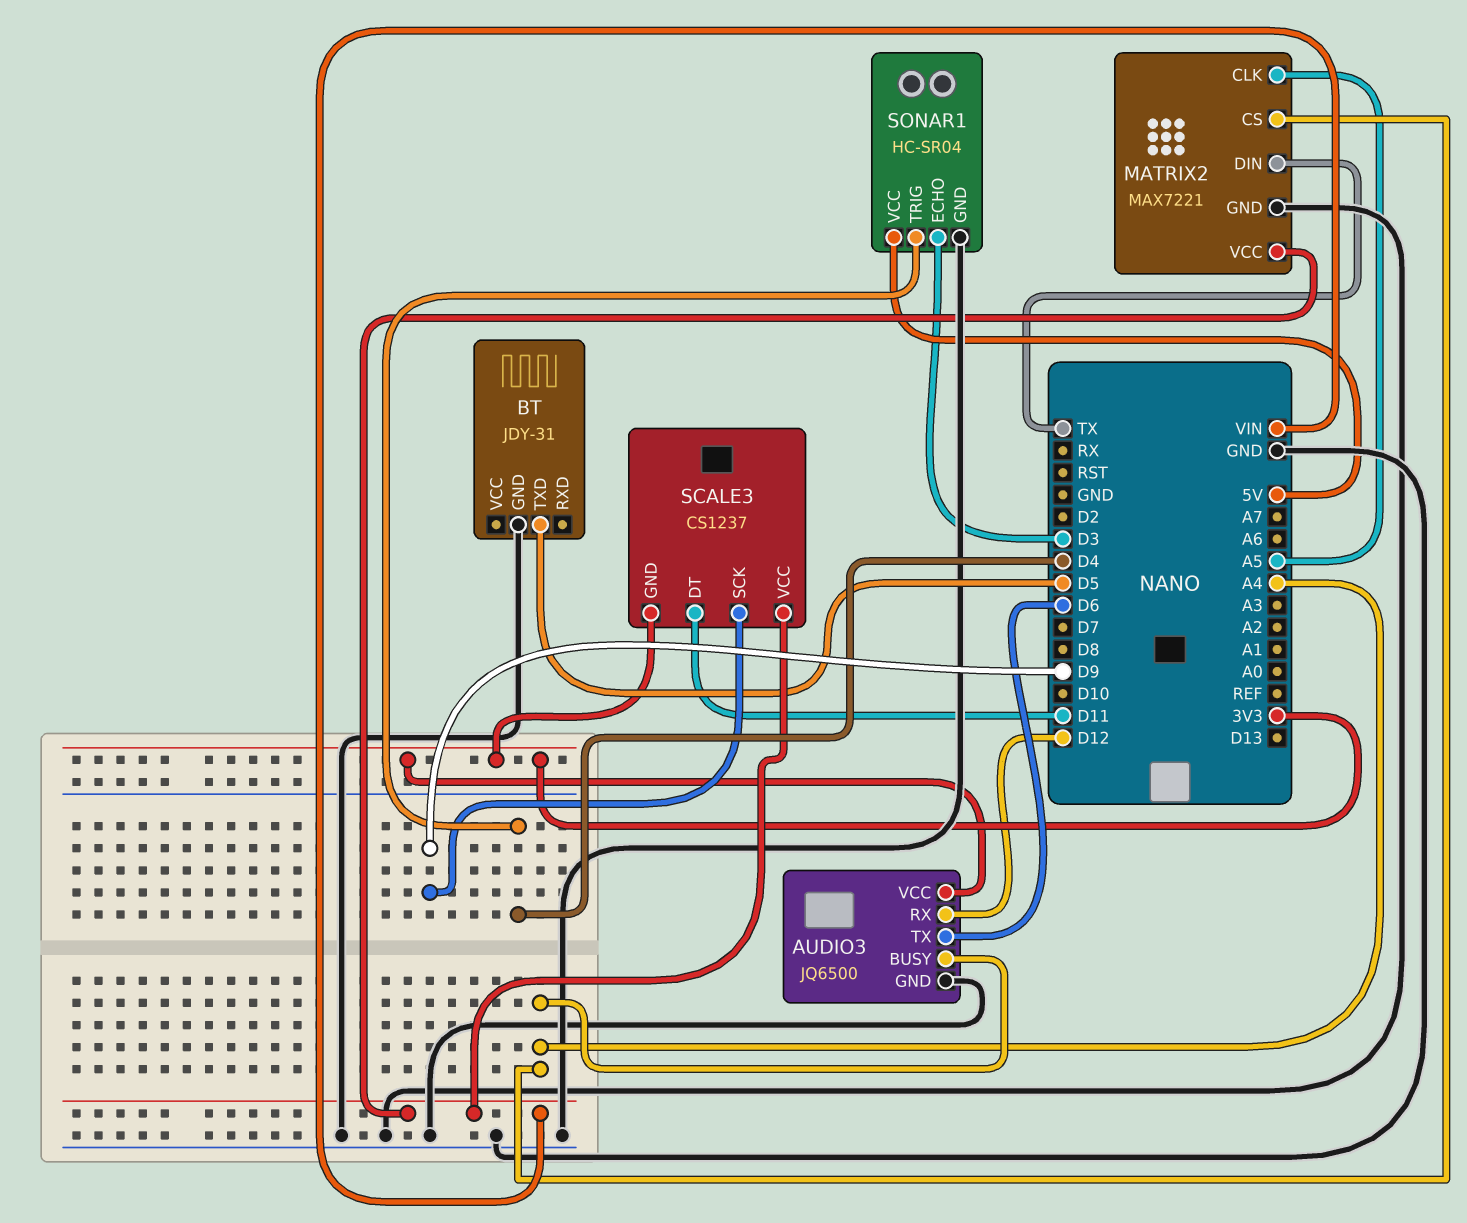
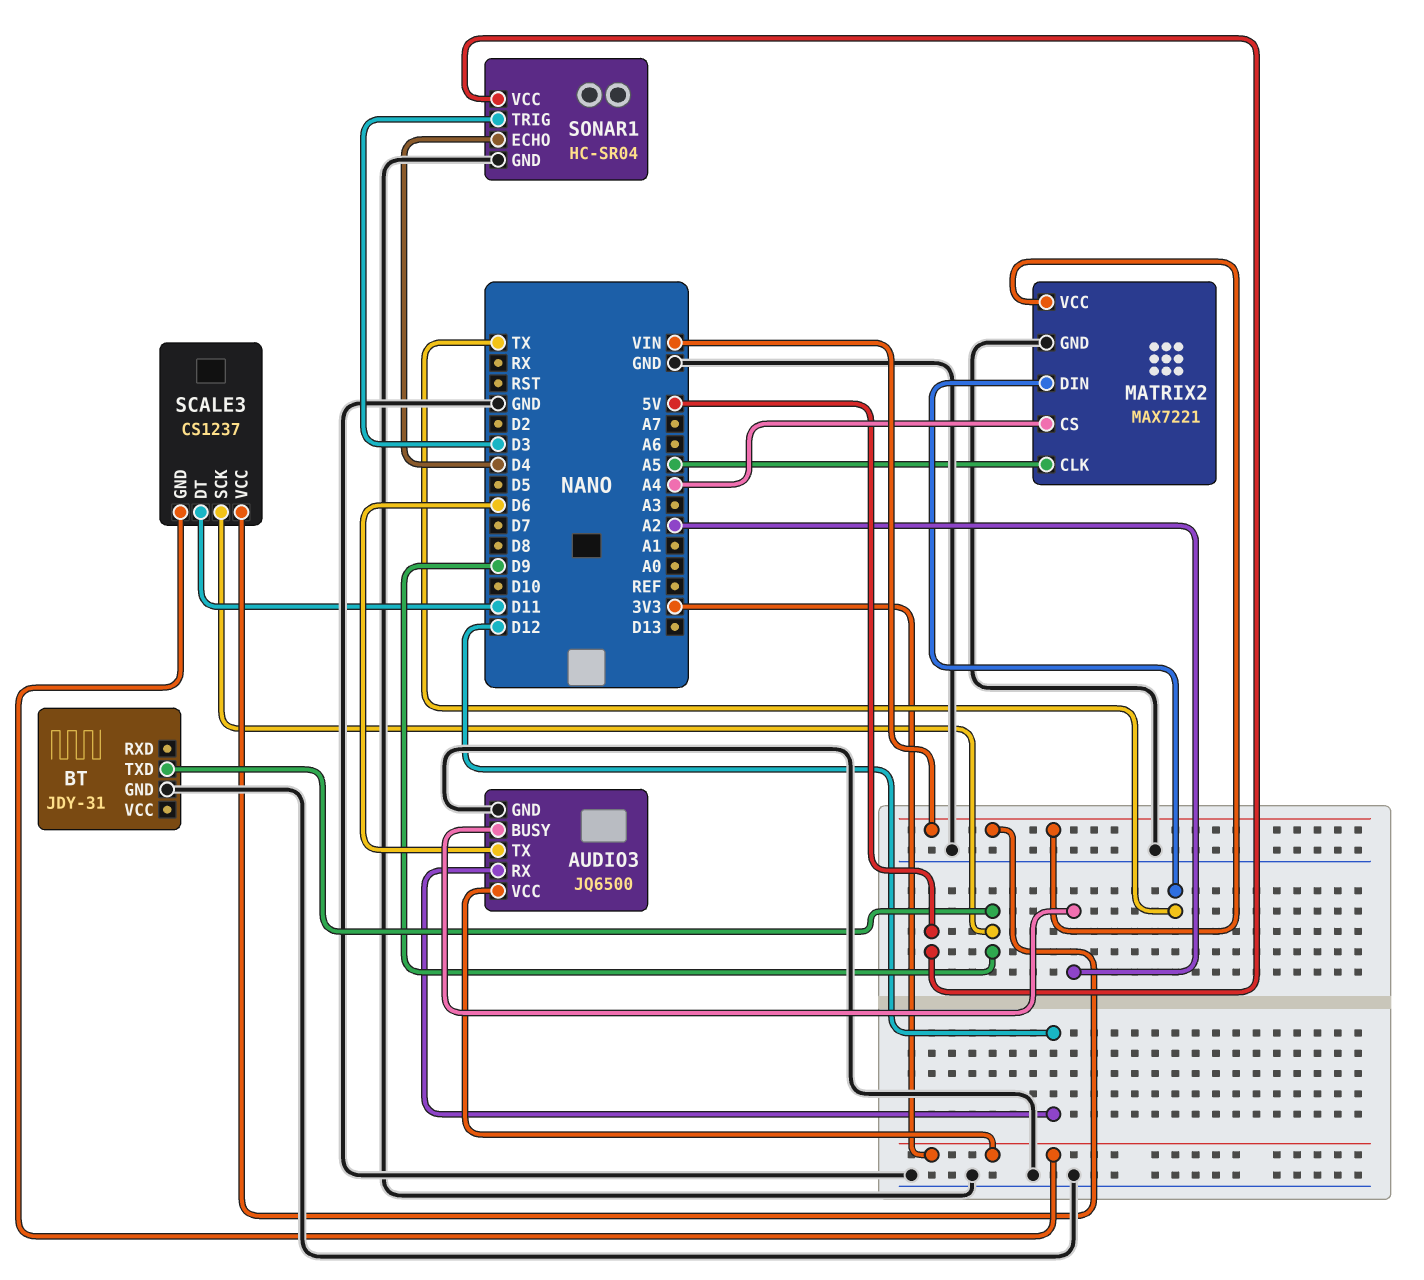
AUDIO3 pin BUSY: A4 -> A2
BT pin TXD: D5 -> D9
SONAR1 pin ECHO: D3 -> D4
SONAR1 pin TRIG: D4 -> D3

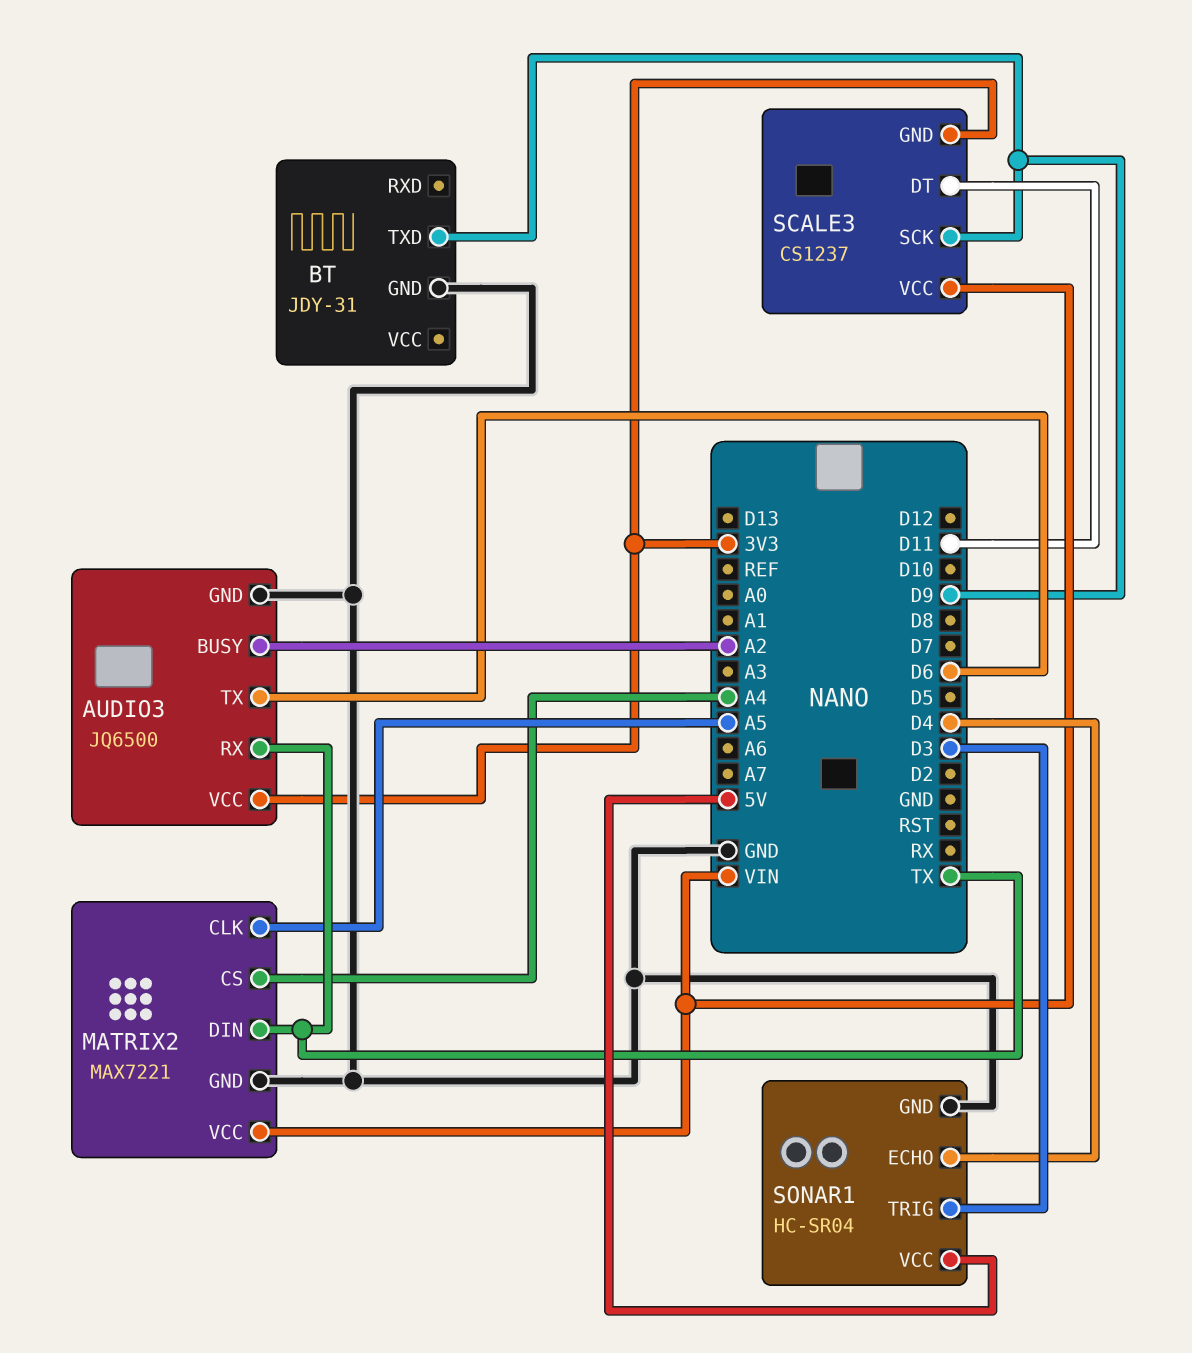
AUDIO3 pin RX: D12 -> TX

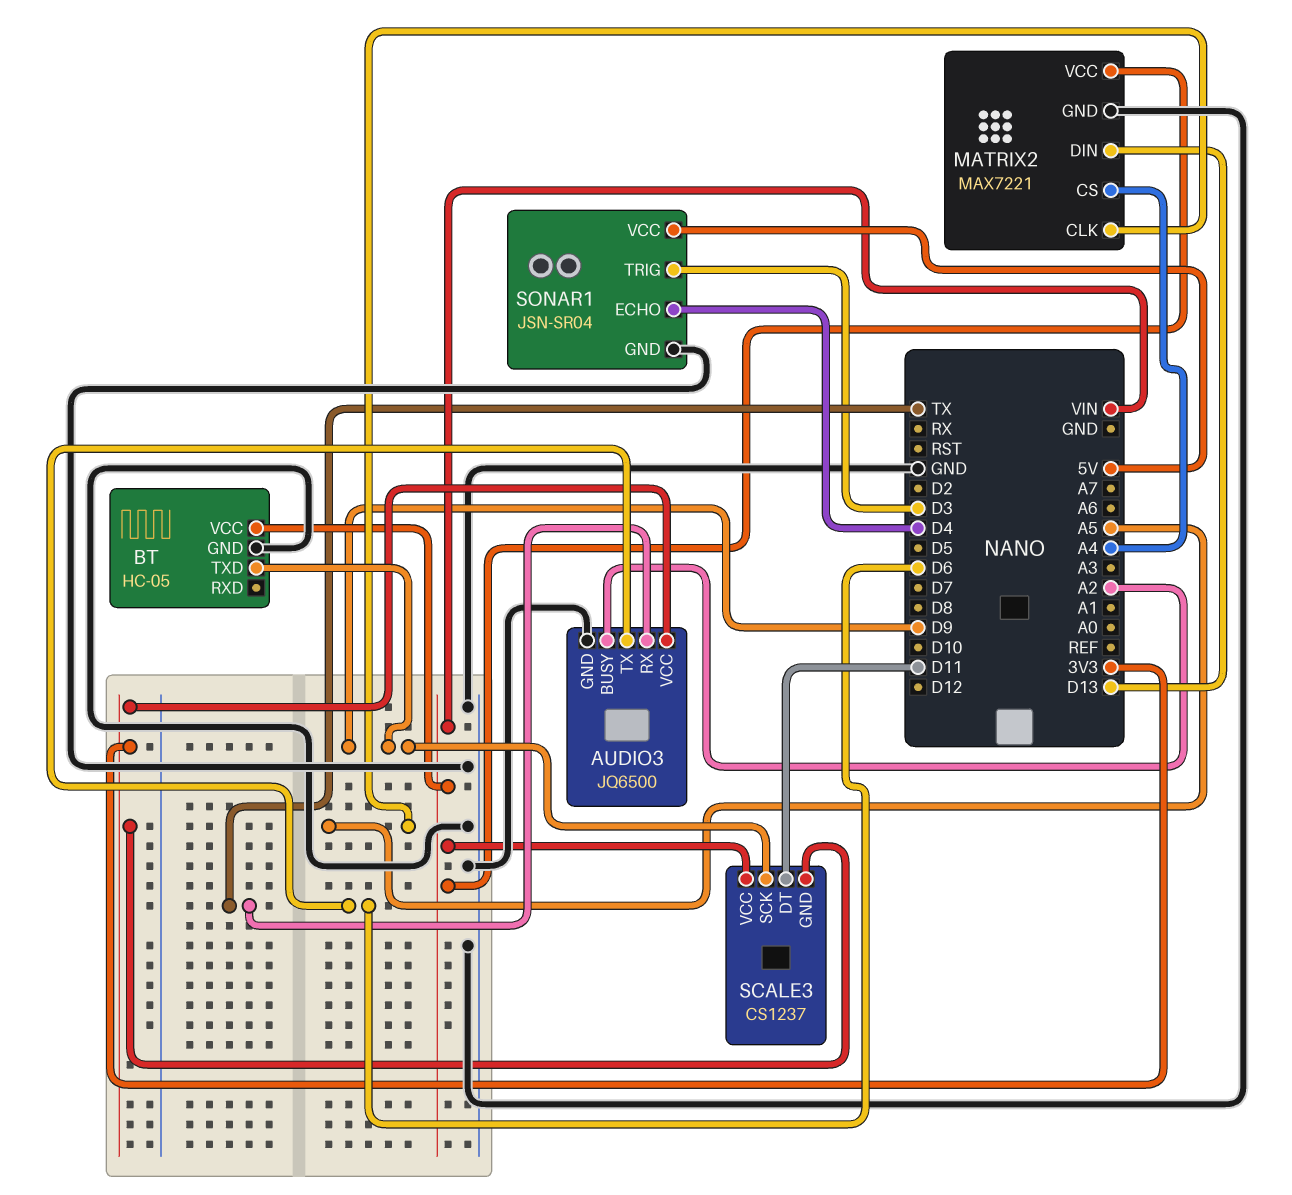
BT: JDY-31 -> HC-05
BT pin VCC: none -> VIN
MATRIX2 pin DIN: TX -> D13
SONAR1: HC-SR04 -> JSN-SR04

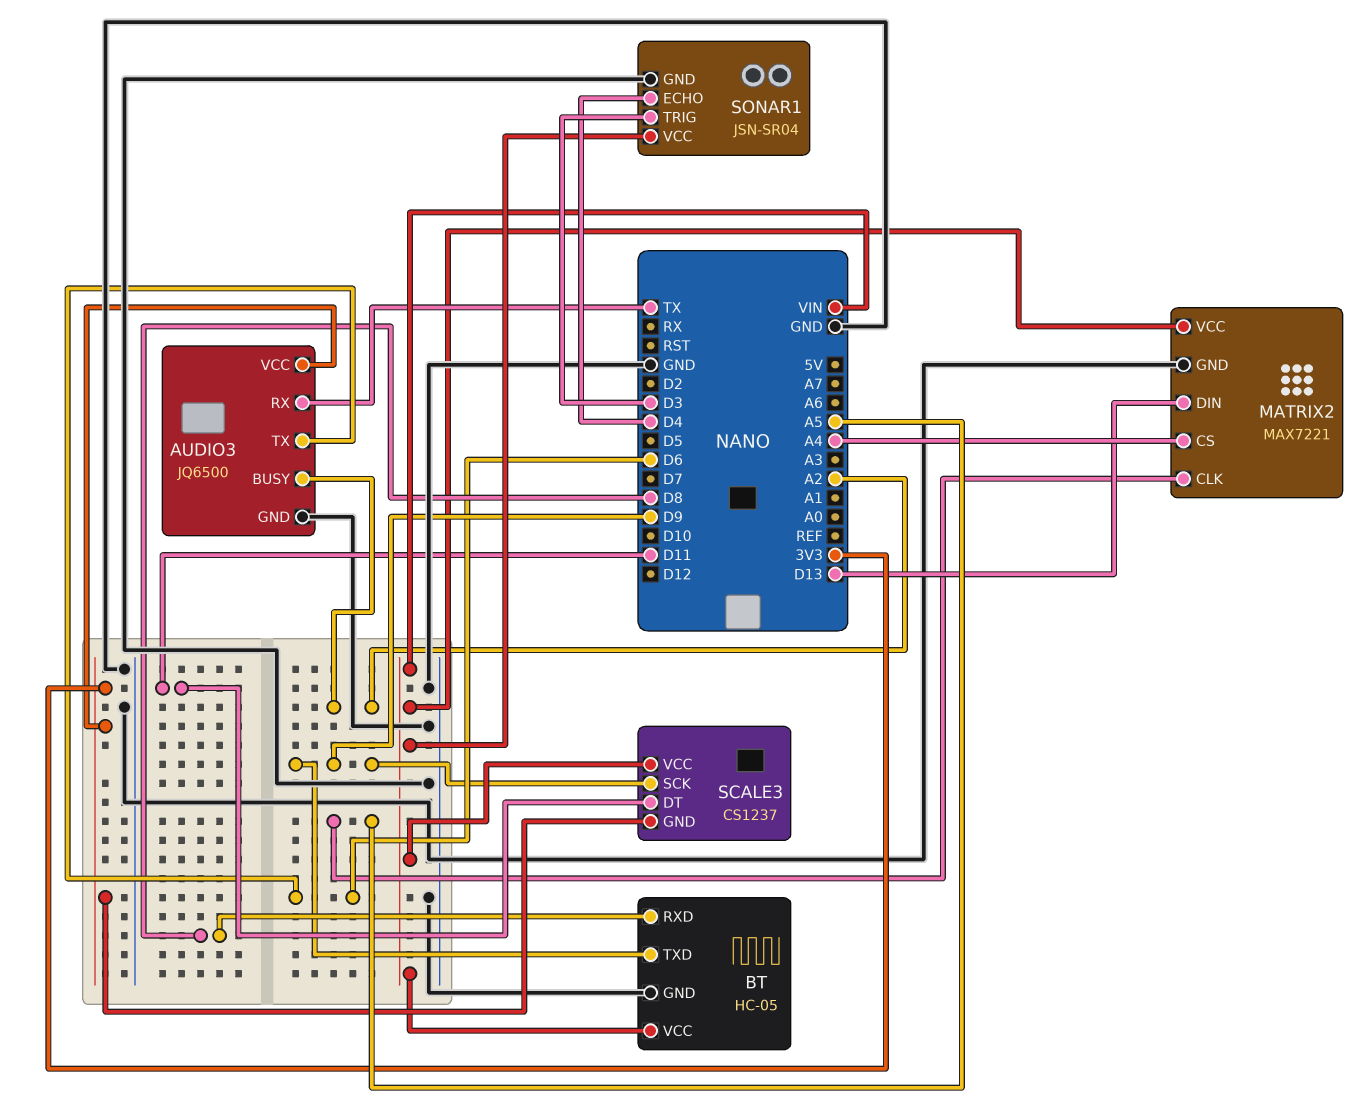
BT pin RXD: none -> D8
SONAR1 pin VCC: 5V -> VIN

